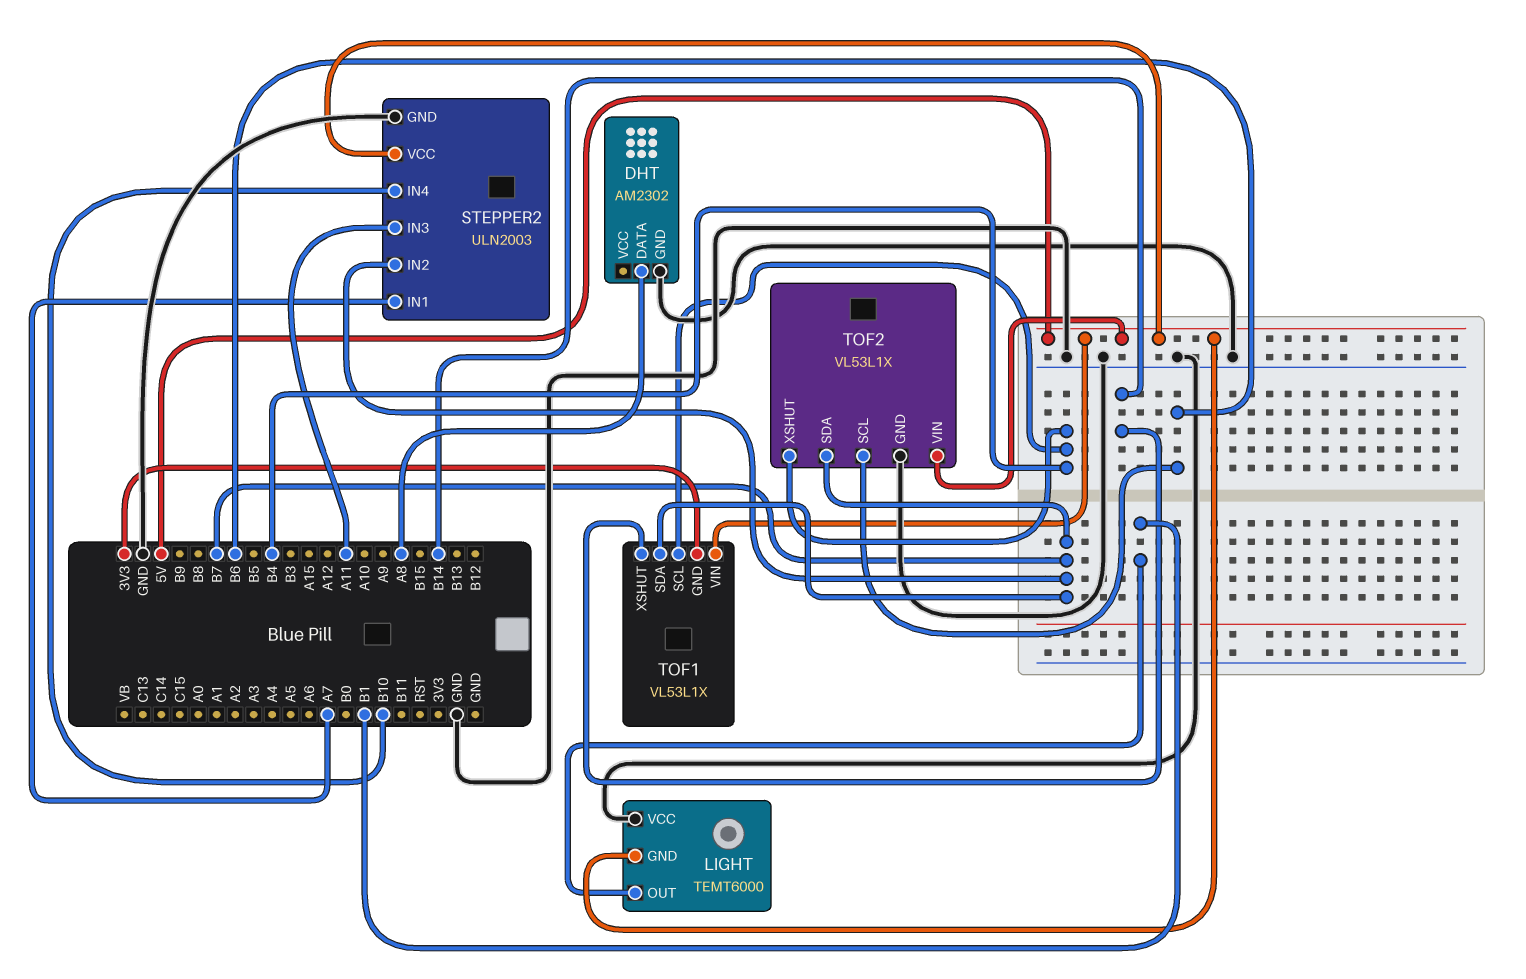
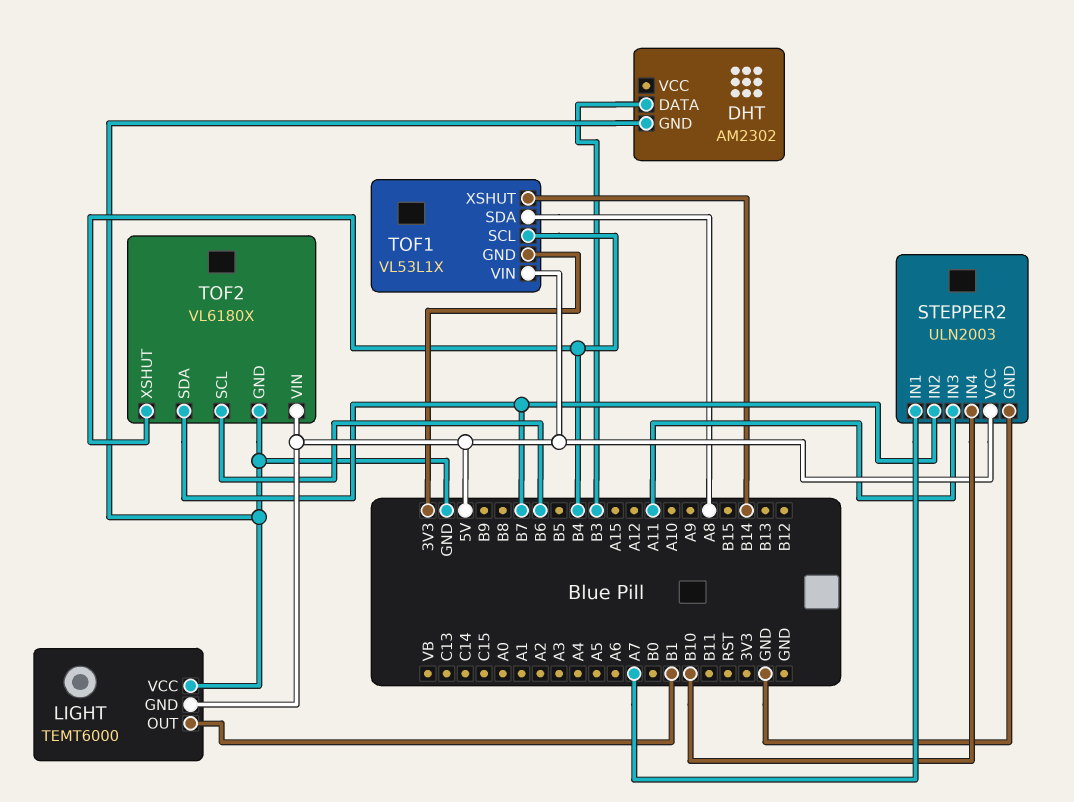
DHT pin DATA: A8 -> B3
TOF1 pin SDA: B7 -> A8
TOF2: VL53L1X -> VL6180X

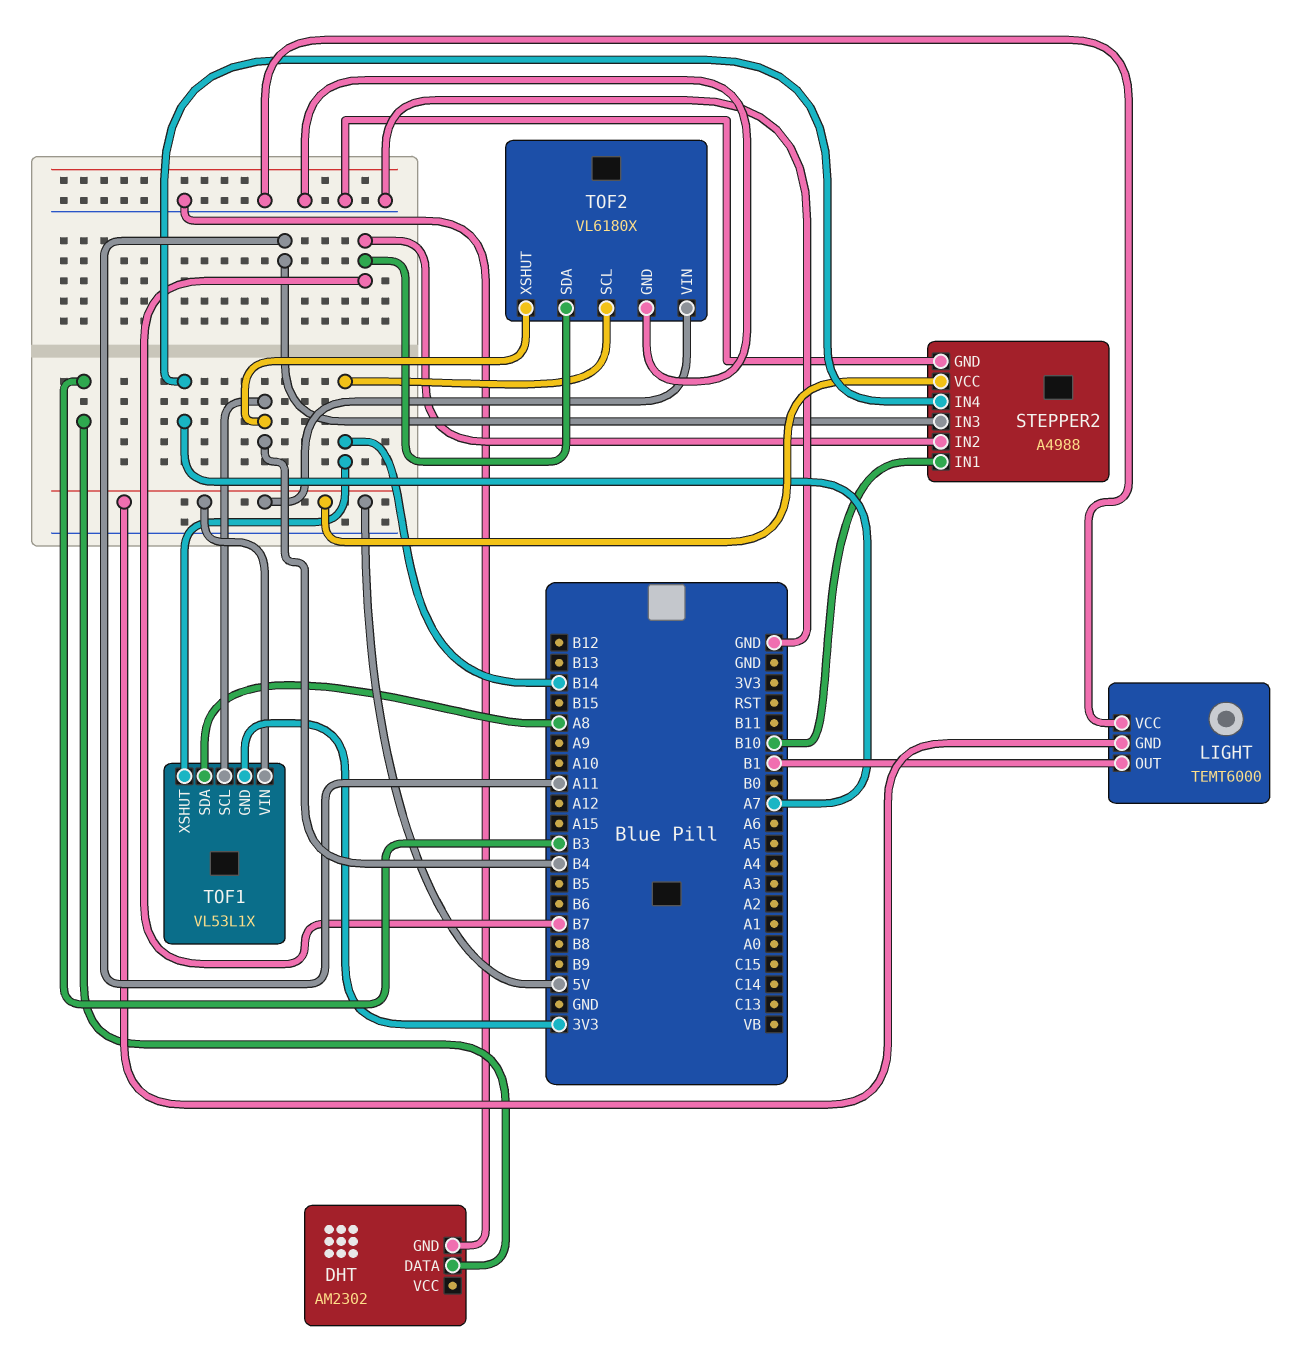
STEPPER2: ULN2003 -> A4988
STEPPER2 pin IN1: A7 -> B10
STEPPER2 pin IN4: B10 -> A7
TOF2 pin SCL: B6 -> B14

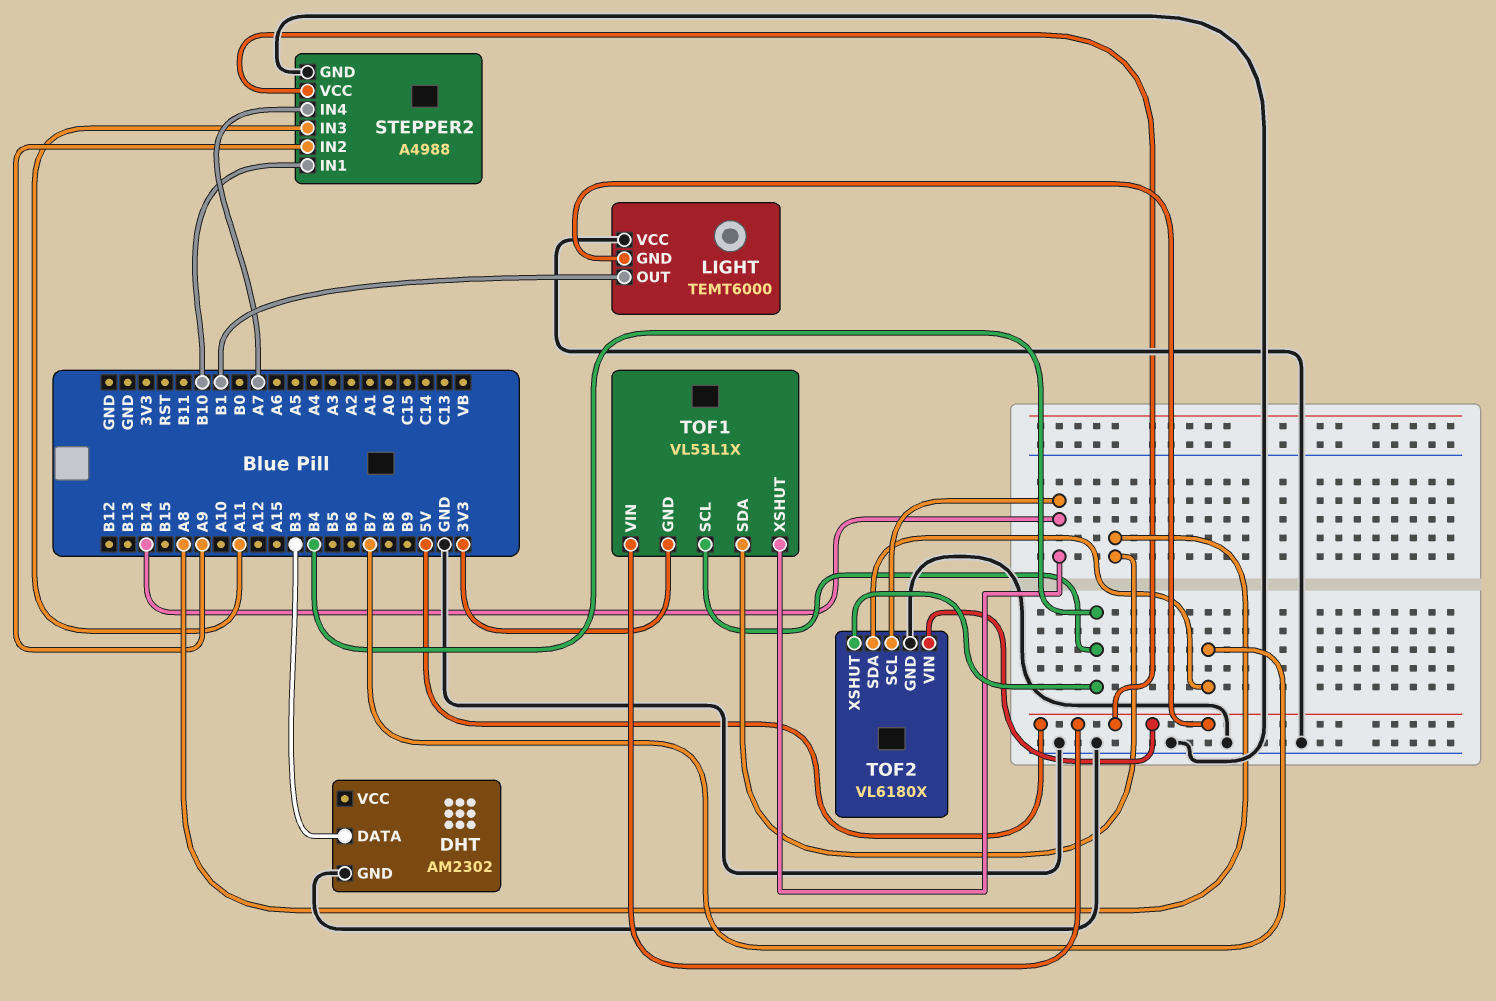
STEPPER2 pin IN2: B7 -> A9

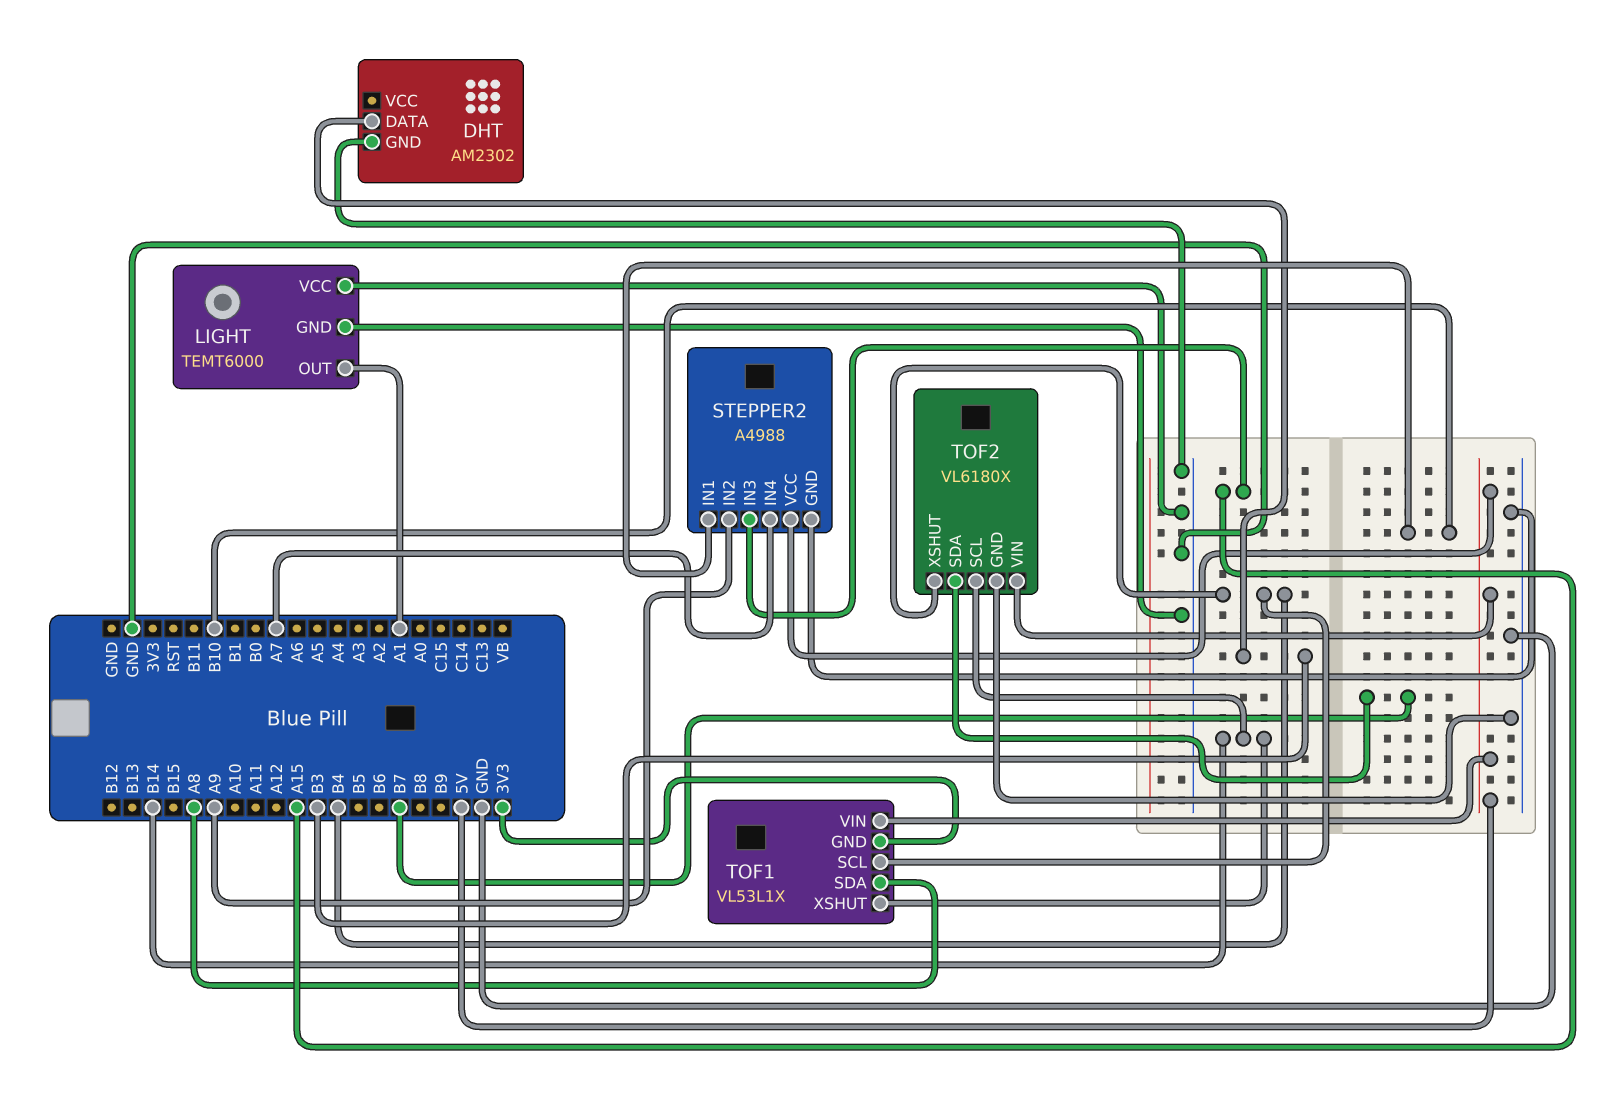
LIGHT pin GND: 5V -> GND
LIGHT pin OUT: B1 -> A1
STEPPER2 pin IN3: A11 -> A15

